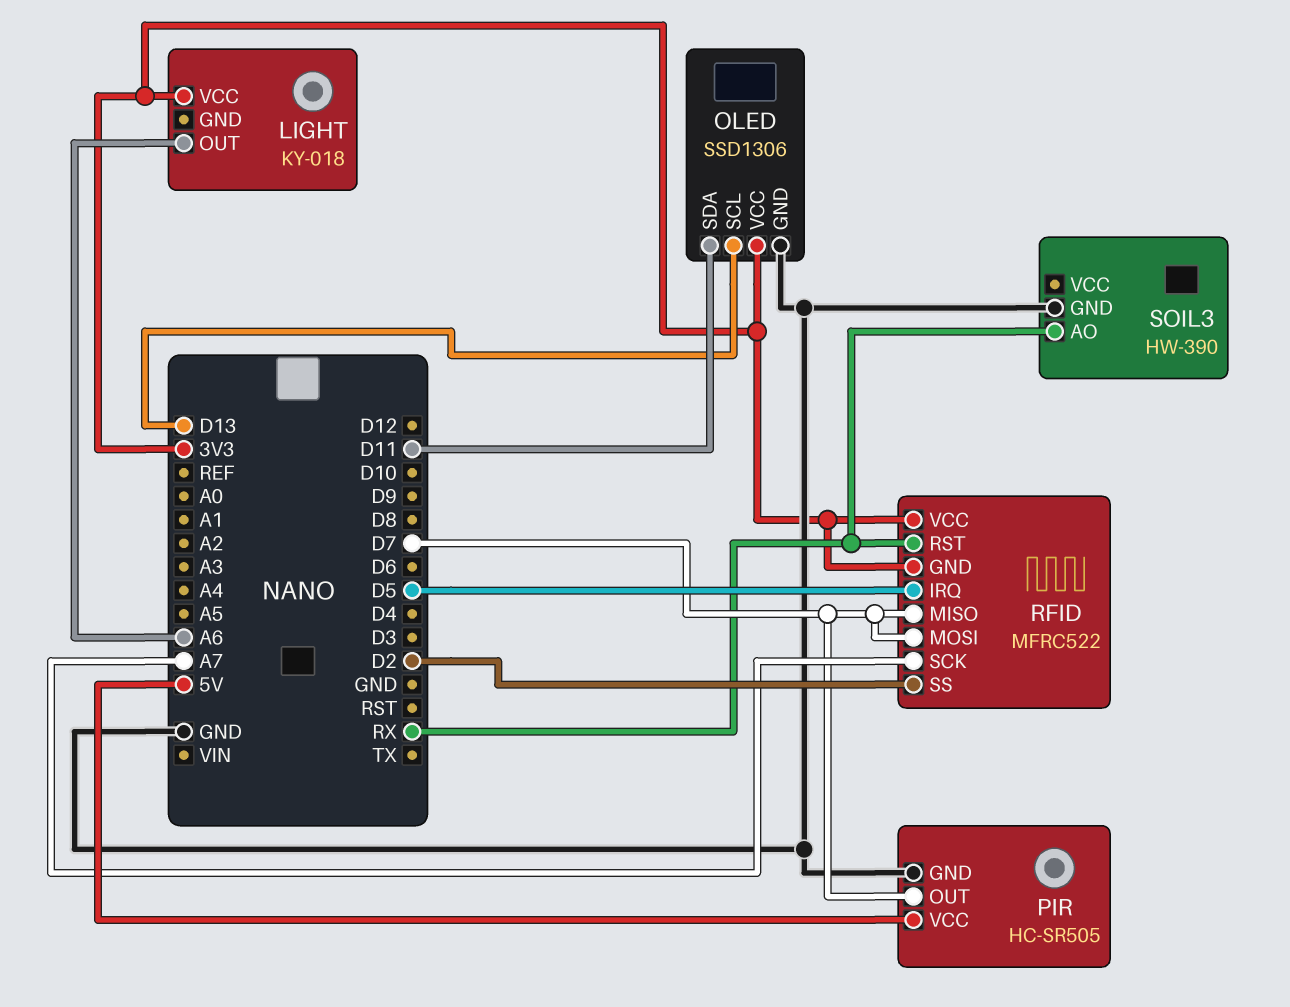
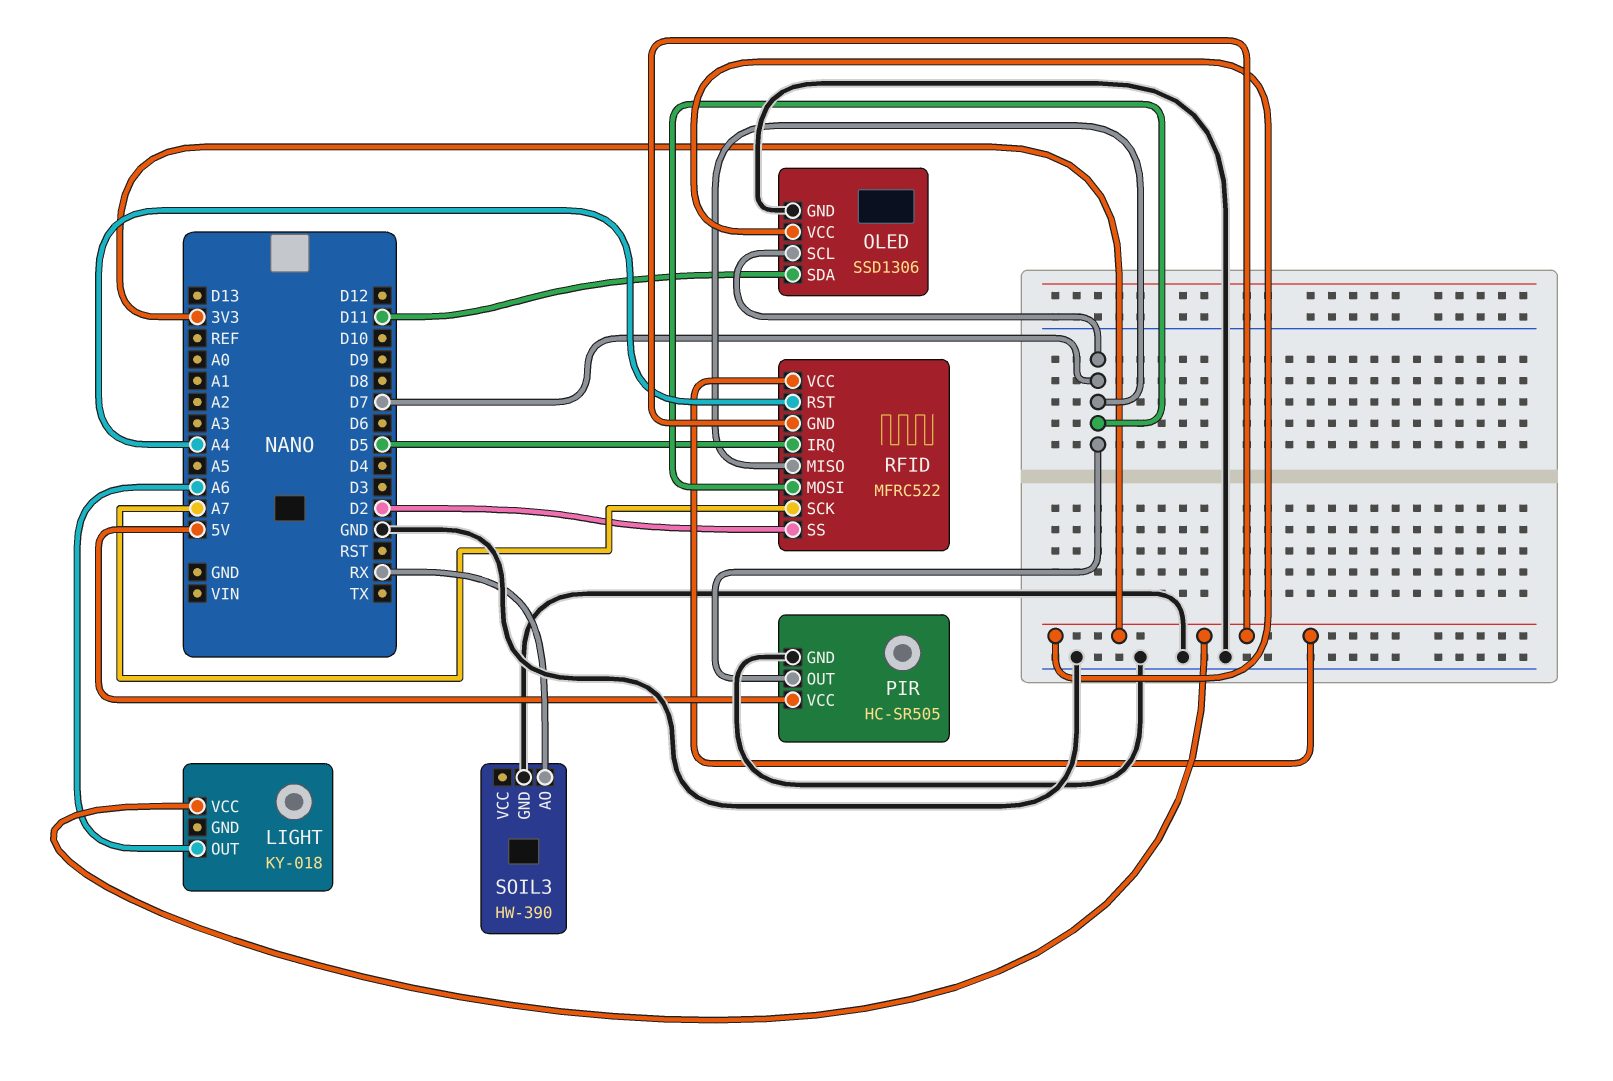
OLED pin SCL: D13 -> D7
RFID pin RST: RX -> A4

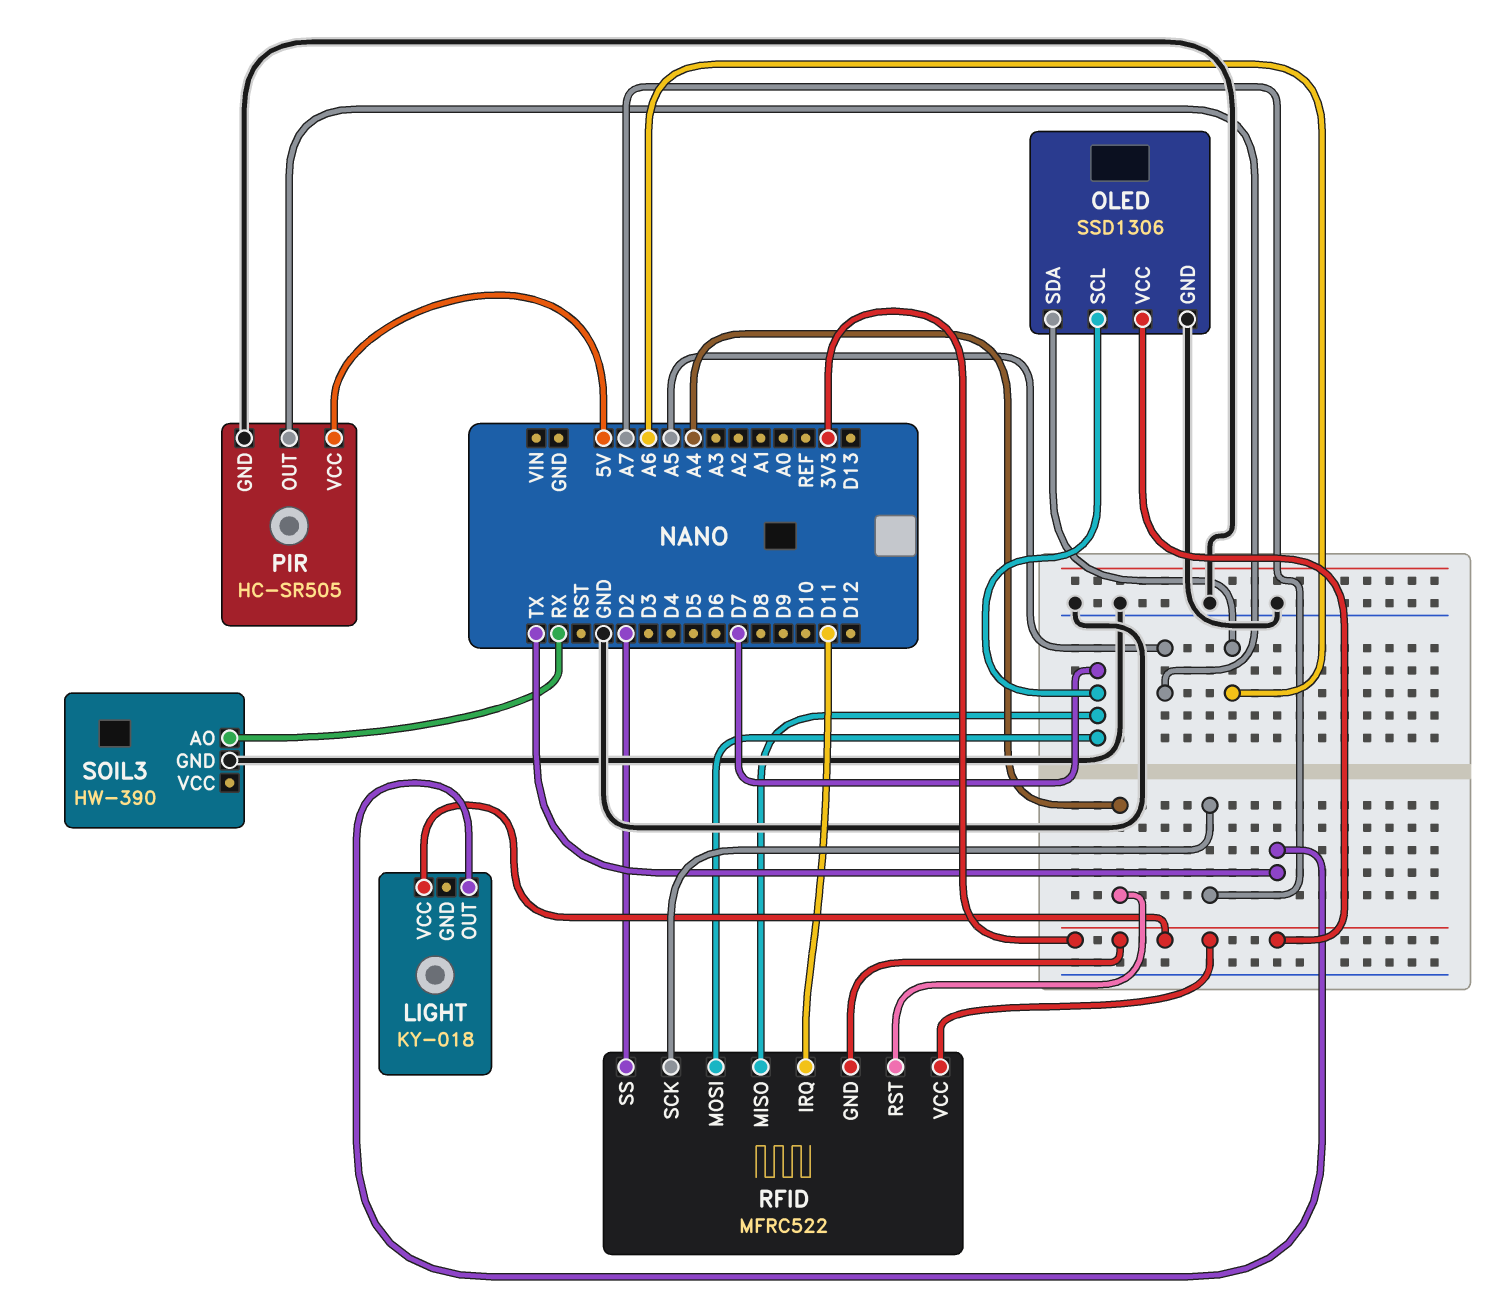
LIGHT pin OUT: A6 -> TX
OLED pin SDA: D11 -> A6
PIR pin OUT: D7 -> A5
RFID pin IRQ: D5 -> D11

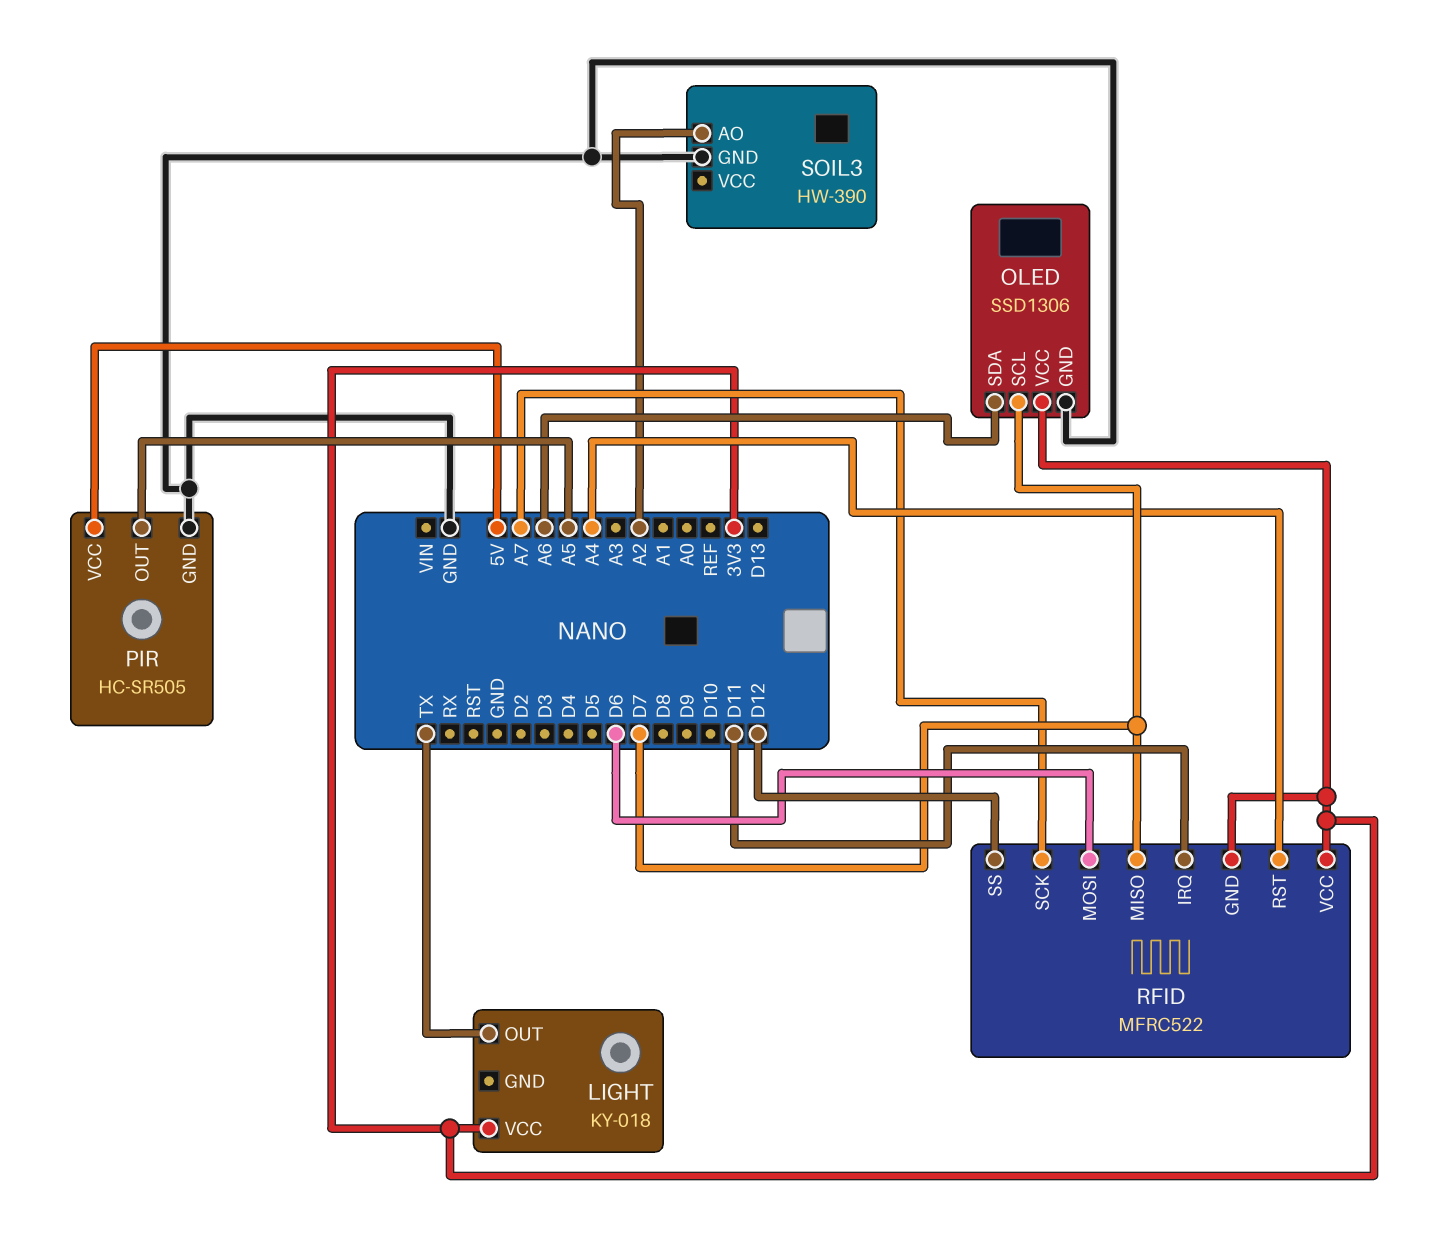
RFID pin MOSI: D7 -> D6
RFID pin SS: D2 -> D12
SOIL3 pin AO: RX -> A2

